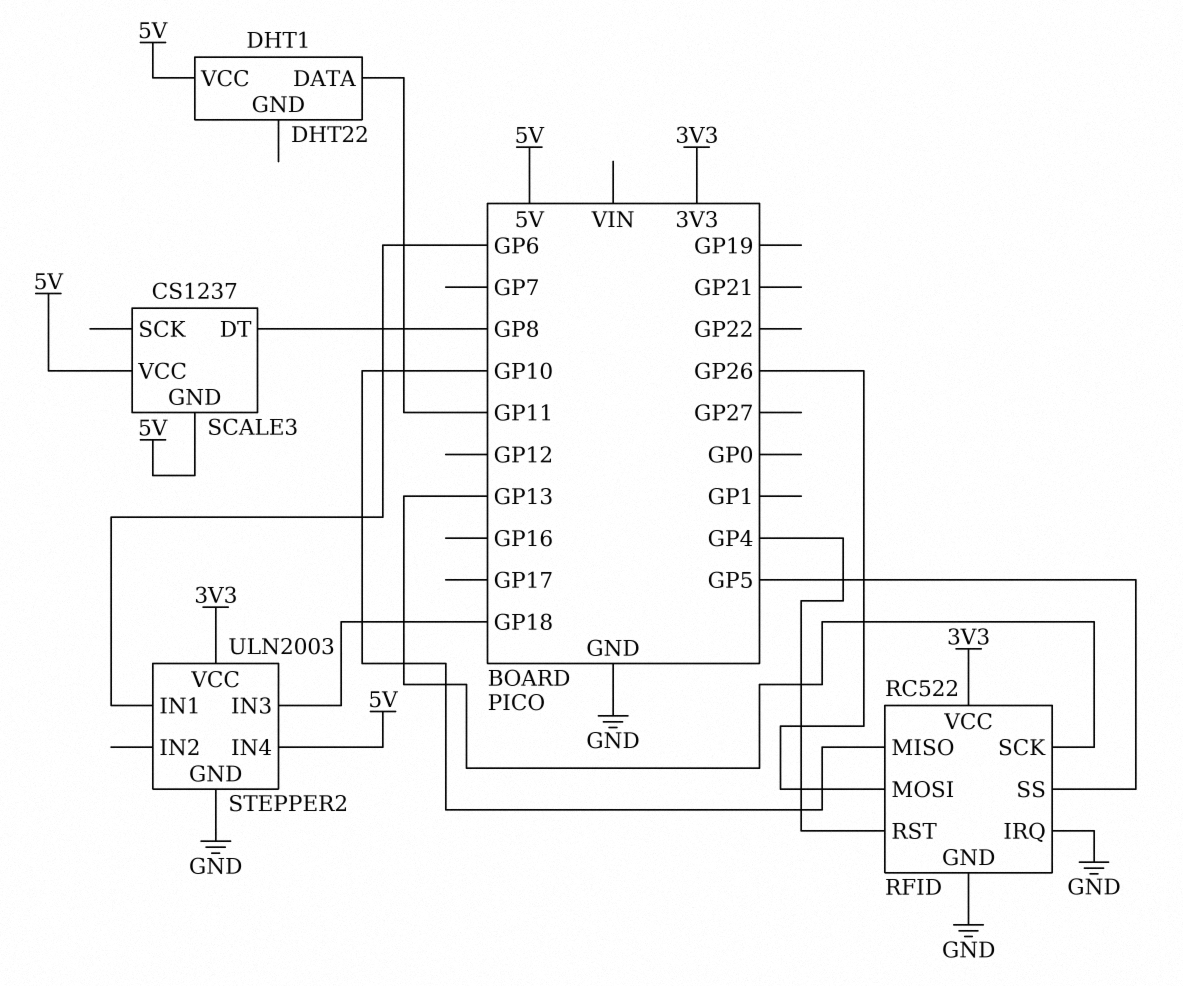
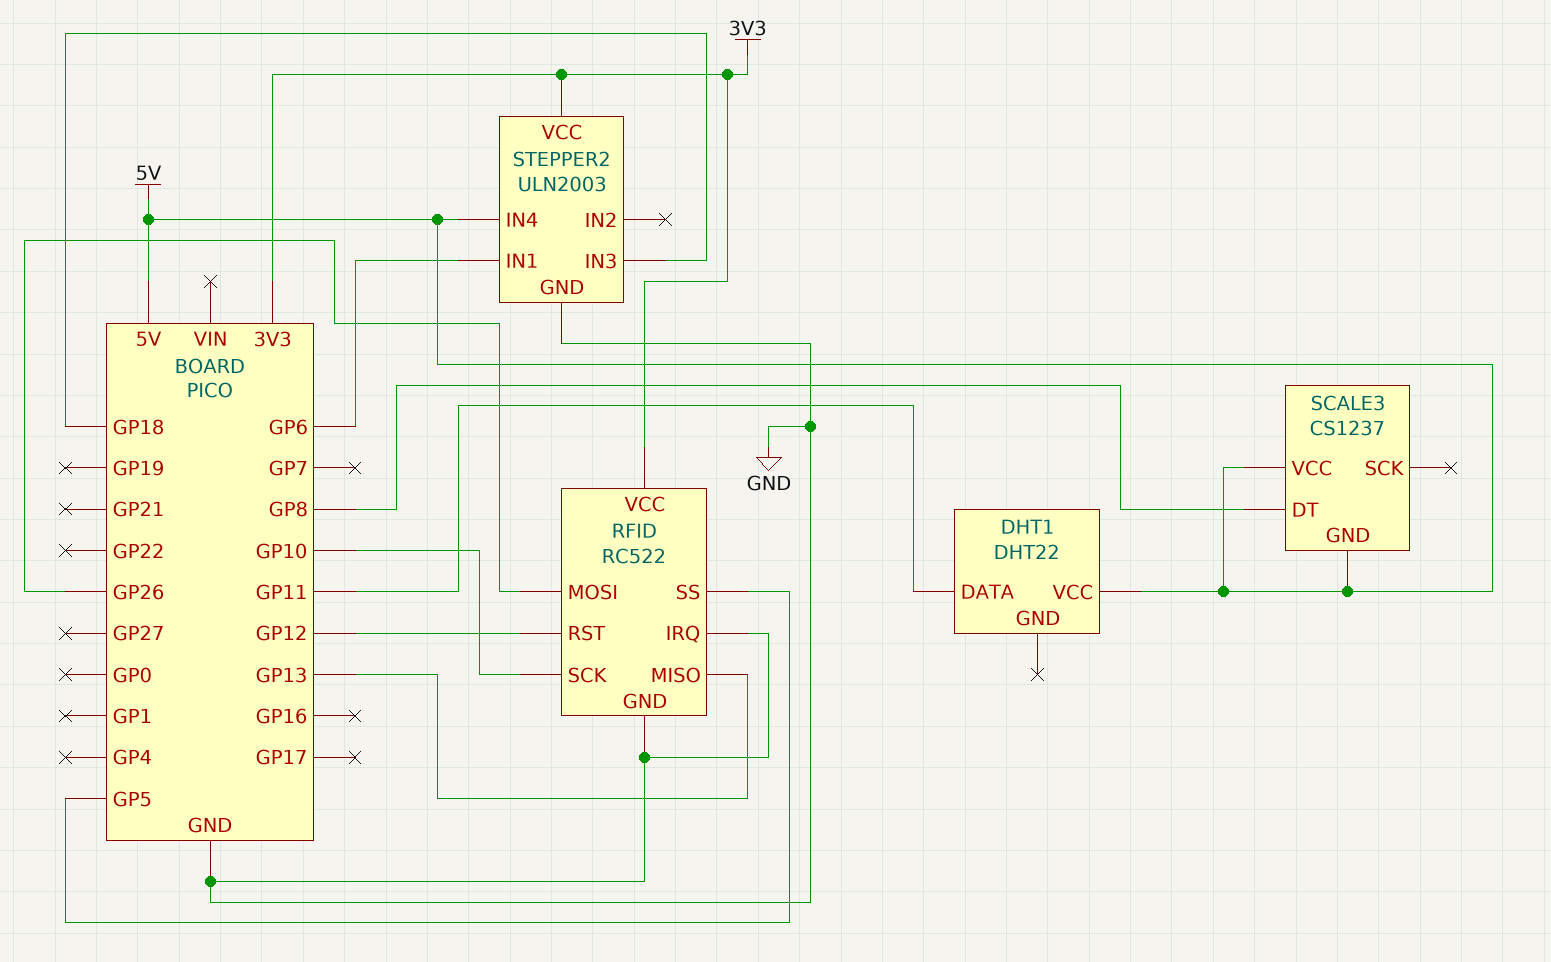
RFID pin MISO: GP10 -> GP13
RFID pin RST: GP4 -> GP12
RFID pin SCK: GP13 -> GP10

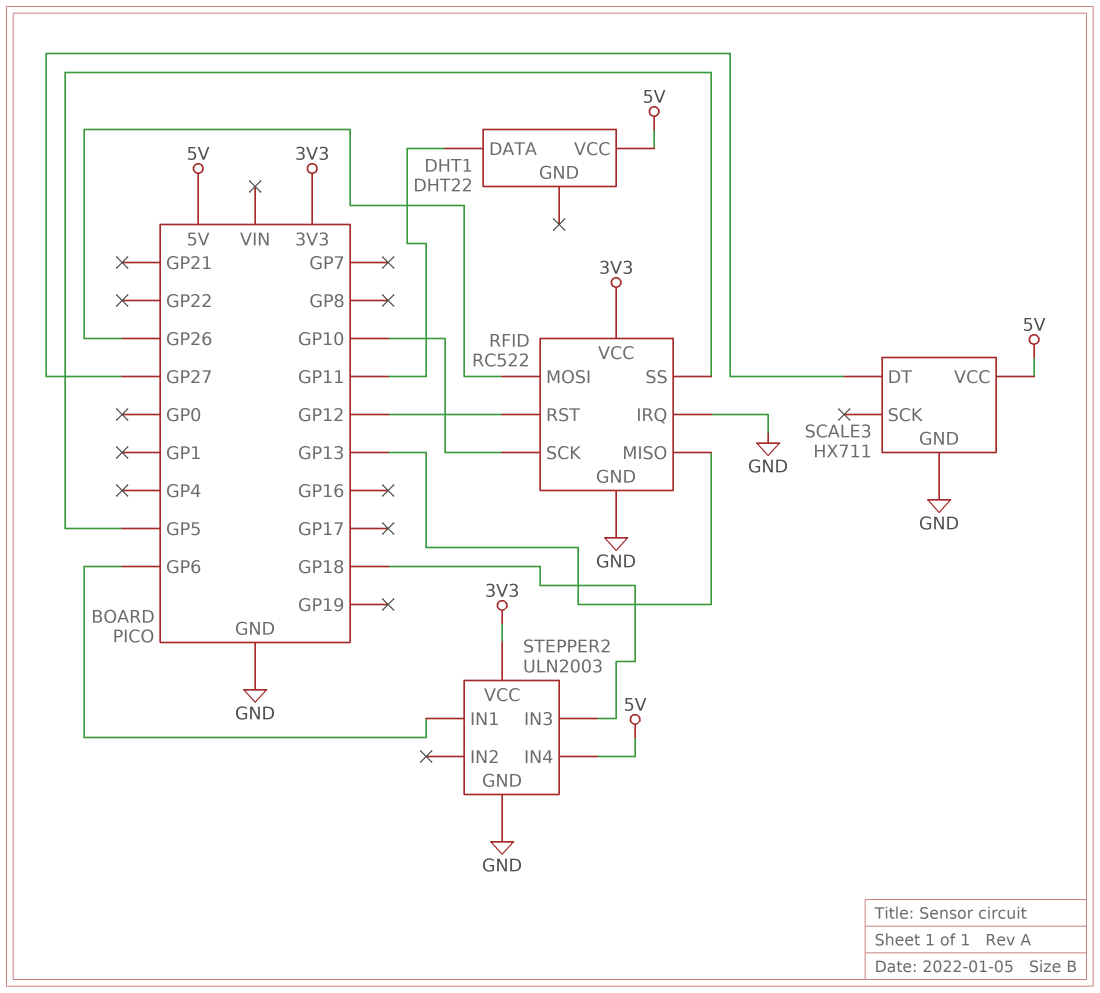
SCALE3: CS1237 -> HX711
SCALE3 pin DT: GP8 -> GP27
SCALE3 pin GND: 5V -> GND

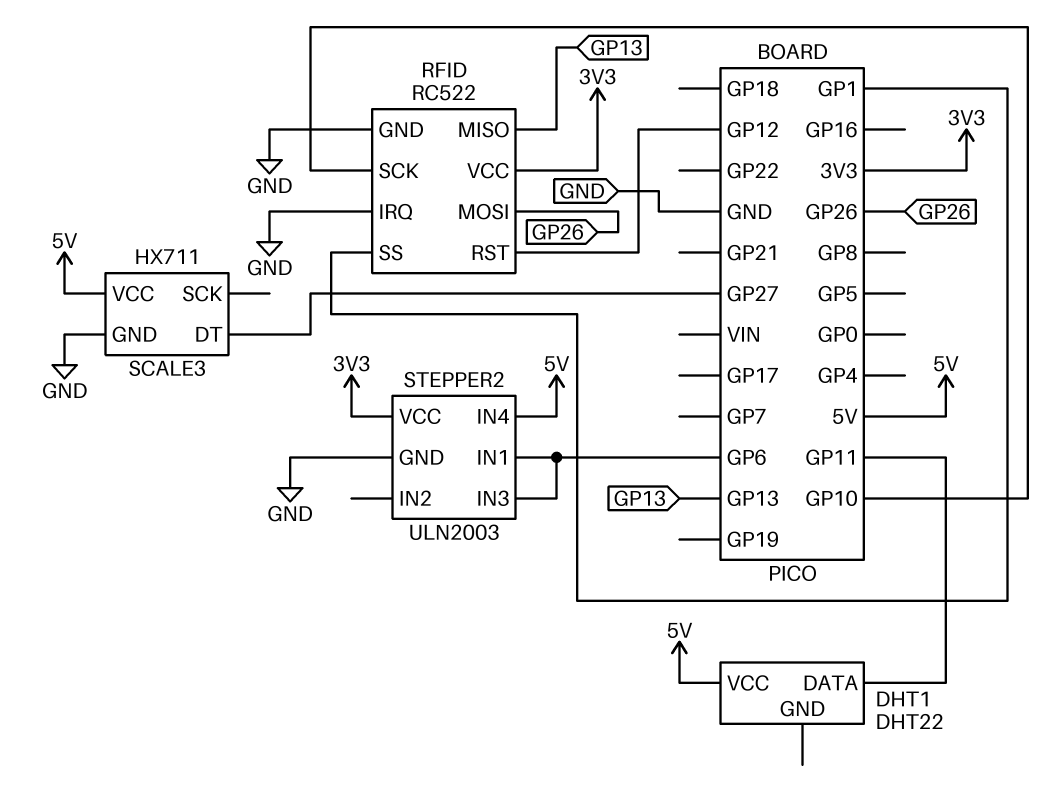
RFID pin SS: GP5 -> GP1
STEPPER2 pin IN3: GP18 -> GP6

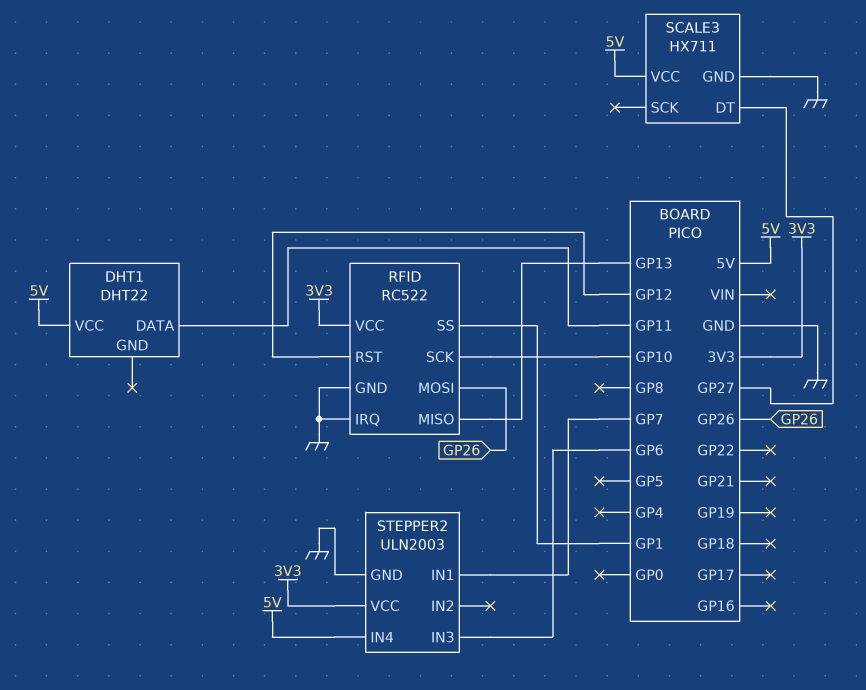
STEPPER2 pin IN1: GP6 -> GP7

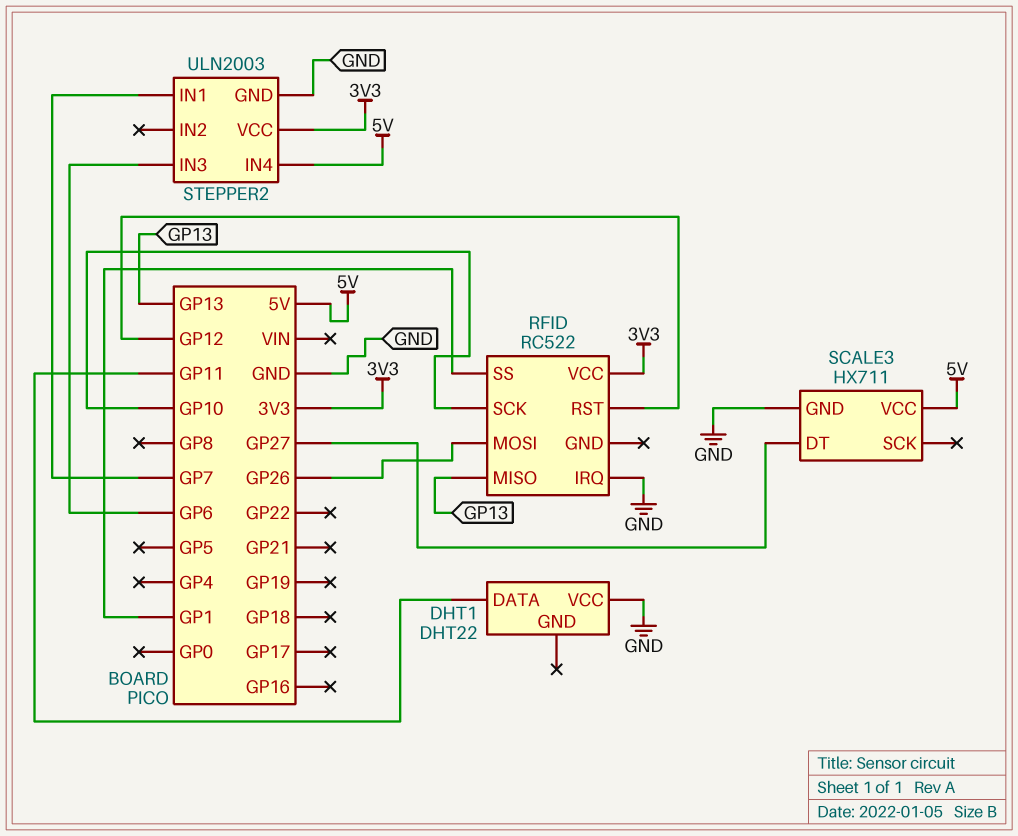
DHT1 pin VCC: 5V -> GND
RFID pin GND: GND -> none

